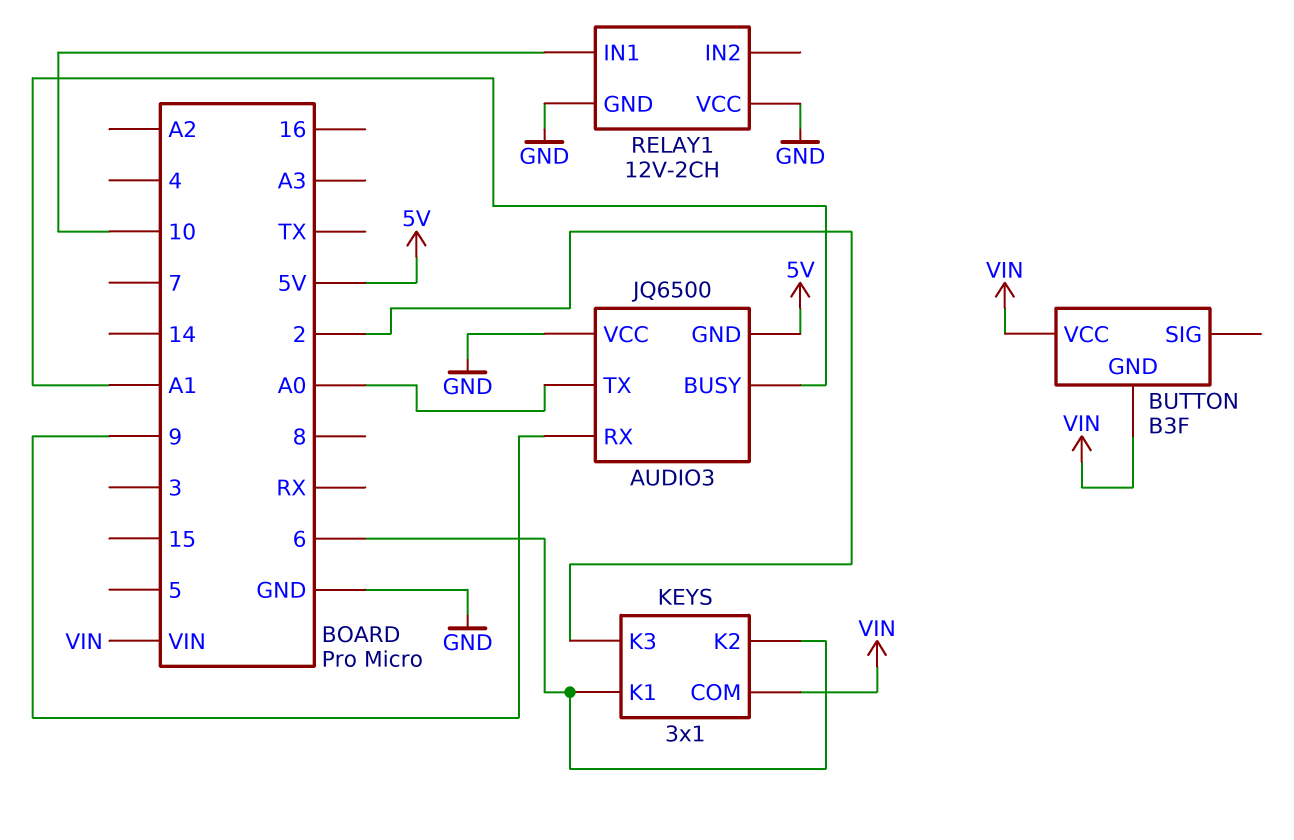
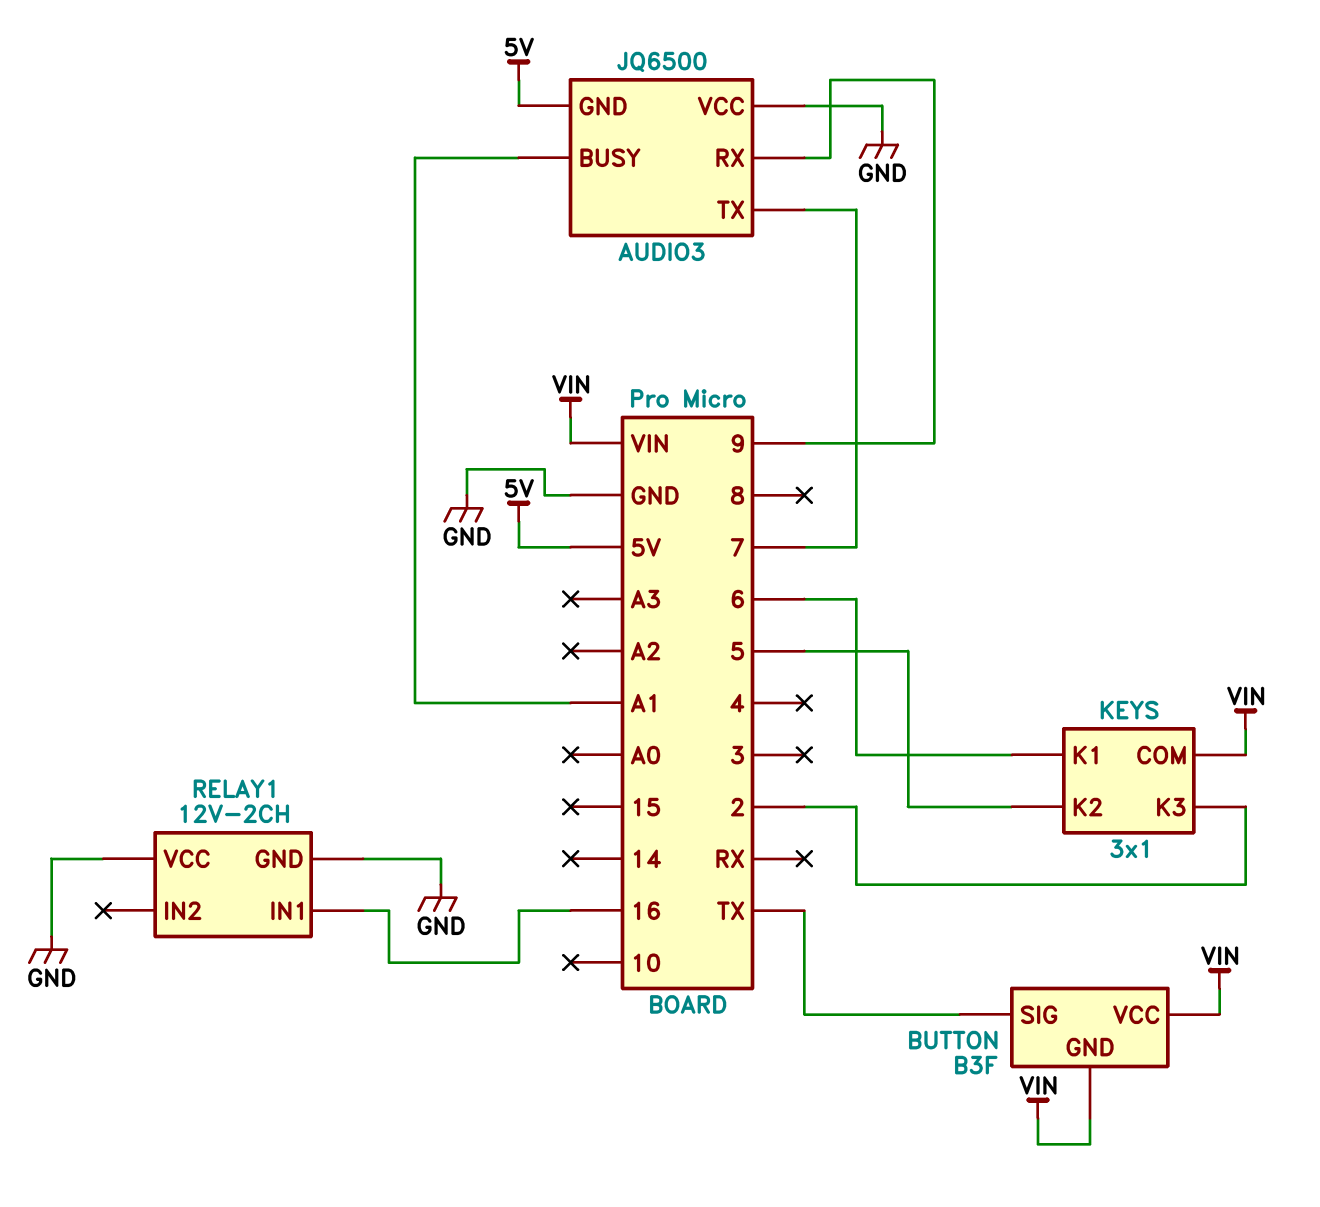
AUDIO3 pin TX: A0 -> 7
BUTTON pin SIG: none -> TX
KEYS pin K2: 6 -> 5
RELAY1 pin IN1: 10 -> 16

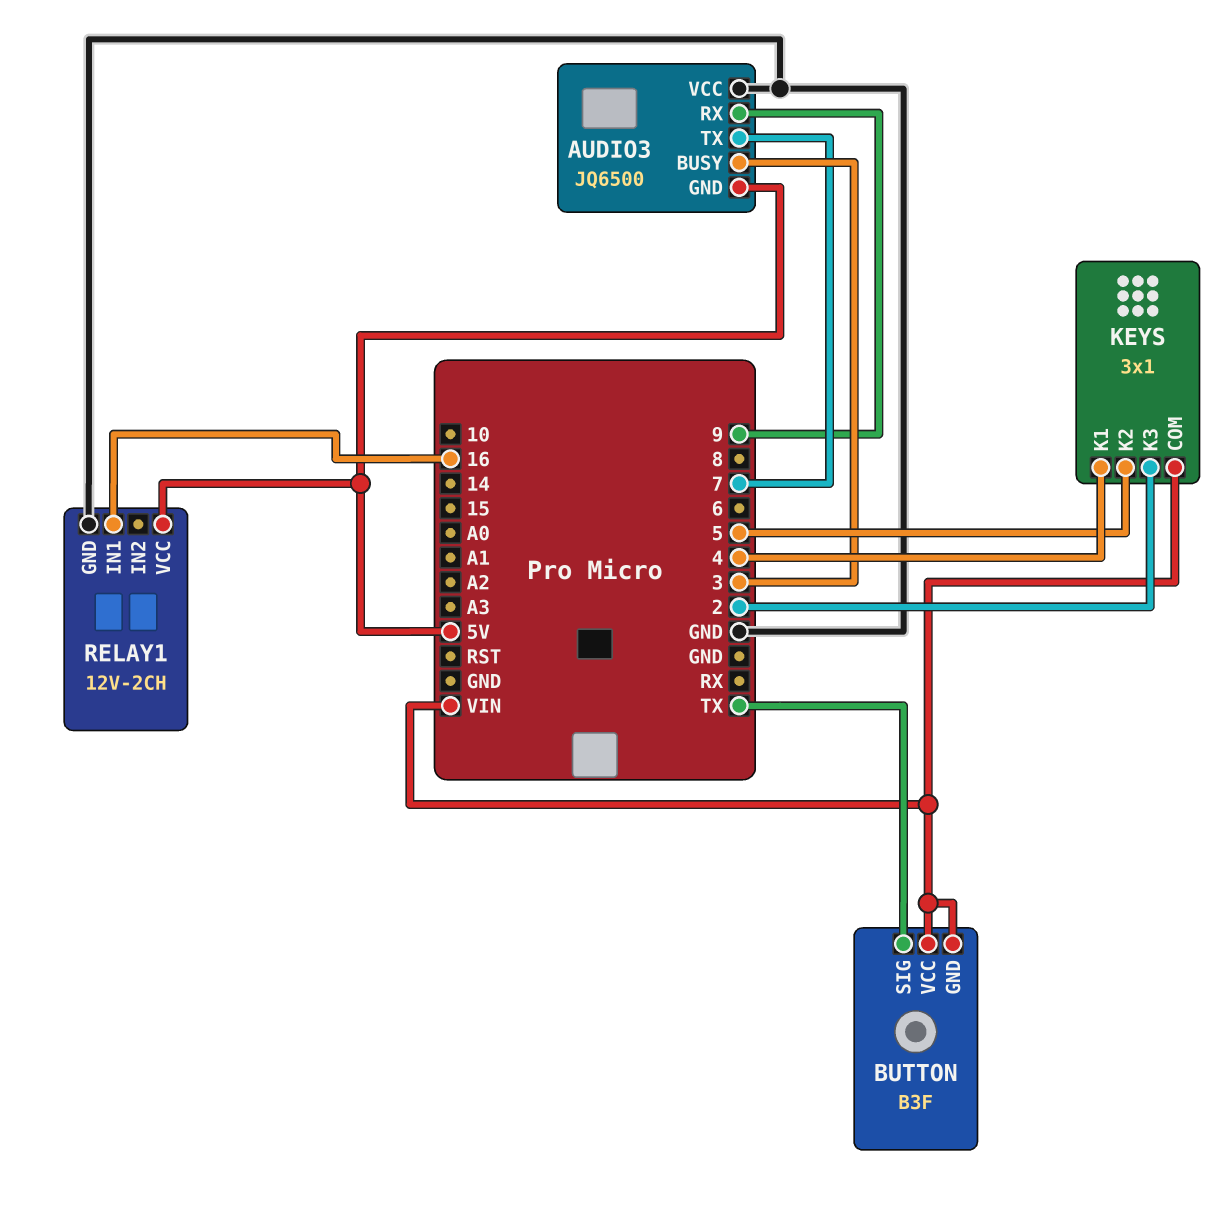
AUDIO3 pin BUSY: A1 -> 3
KEYS pin K1: 6 -> 4
RELAY1 pin VCC: GND -> 5V

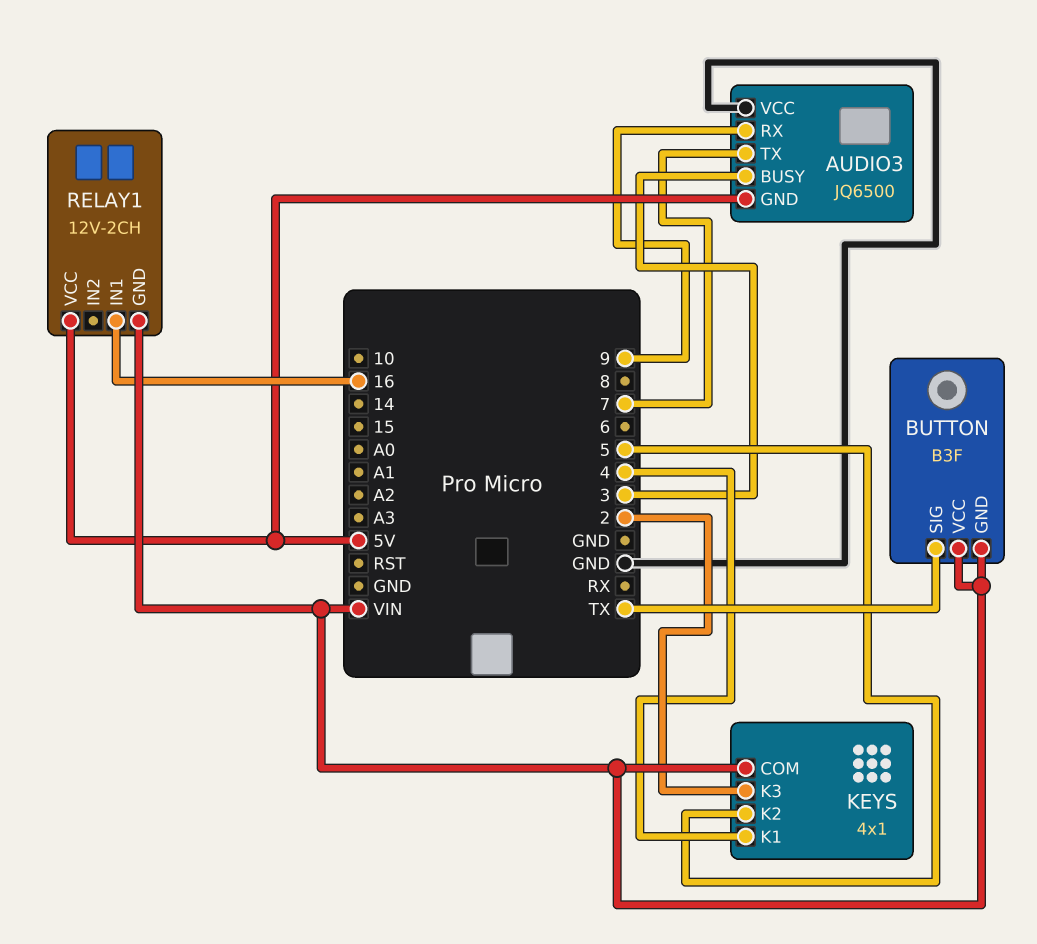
KEYS: 3x1 -> 4x1
RELAY1 pin GND: GND -> VIN

